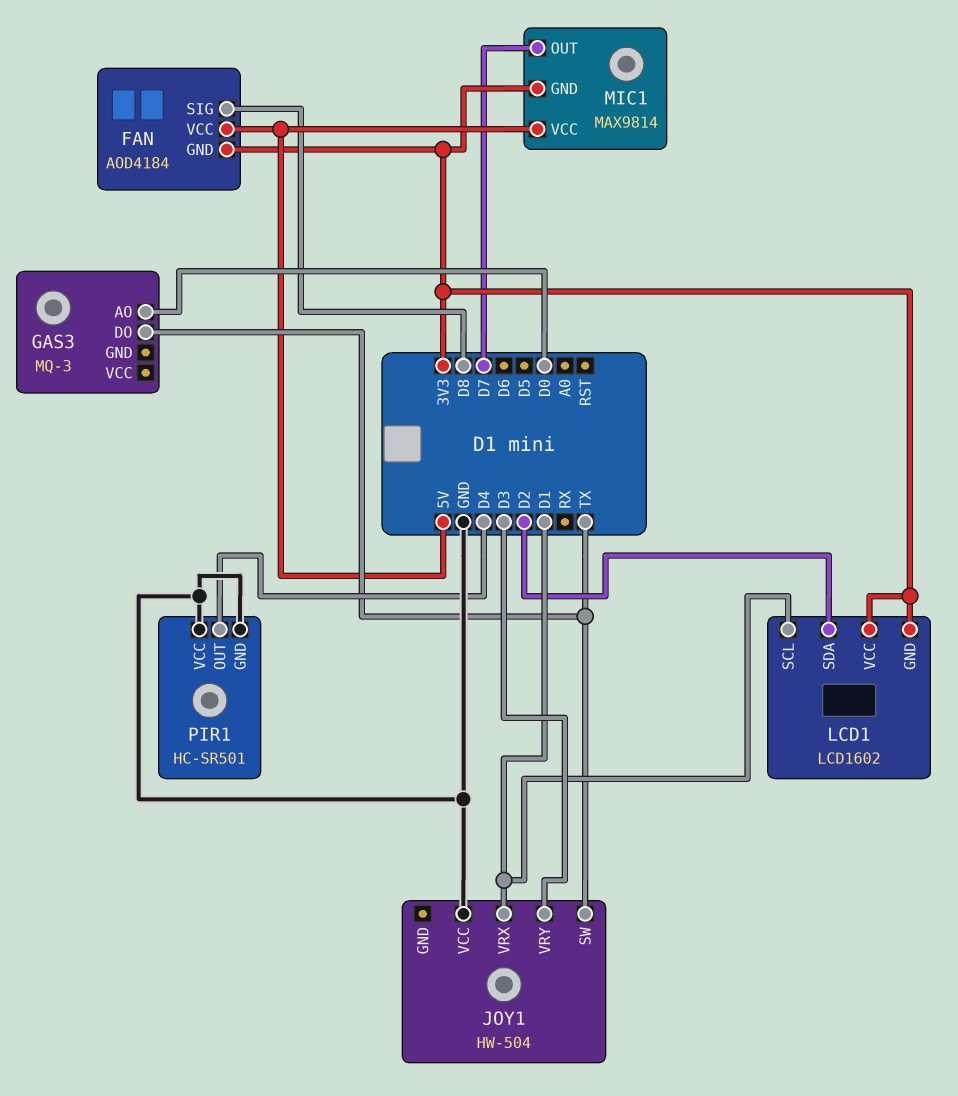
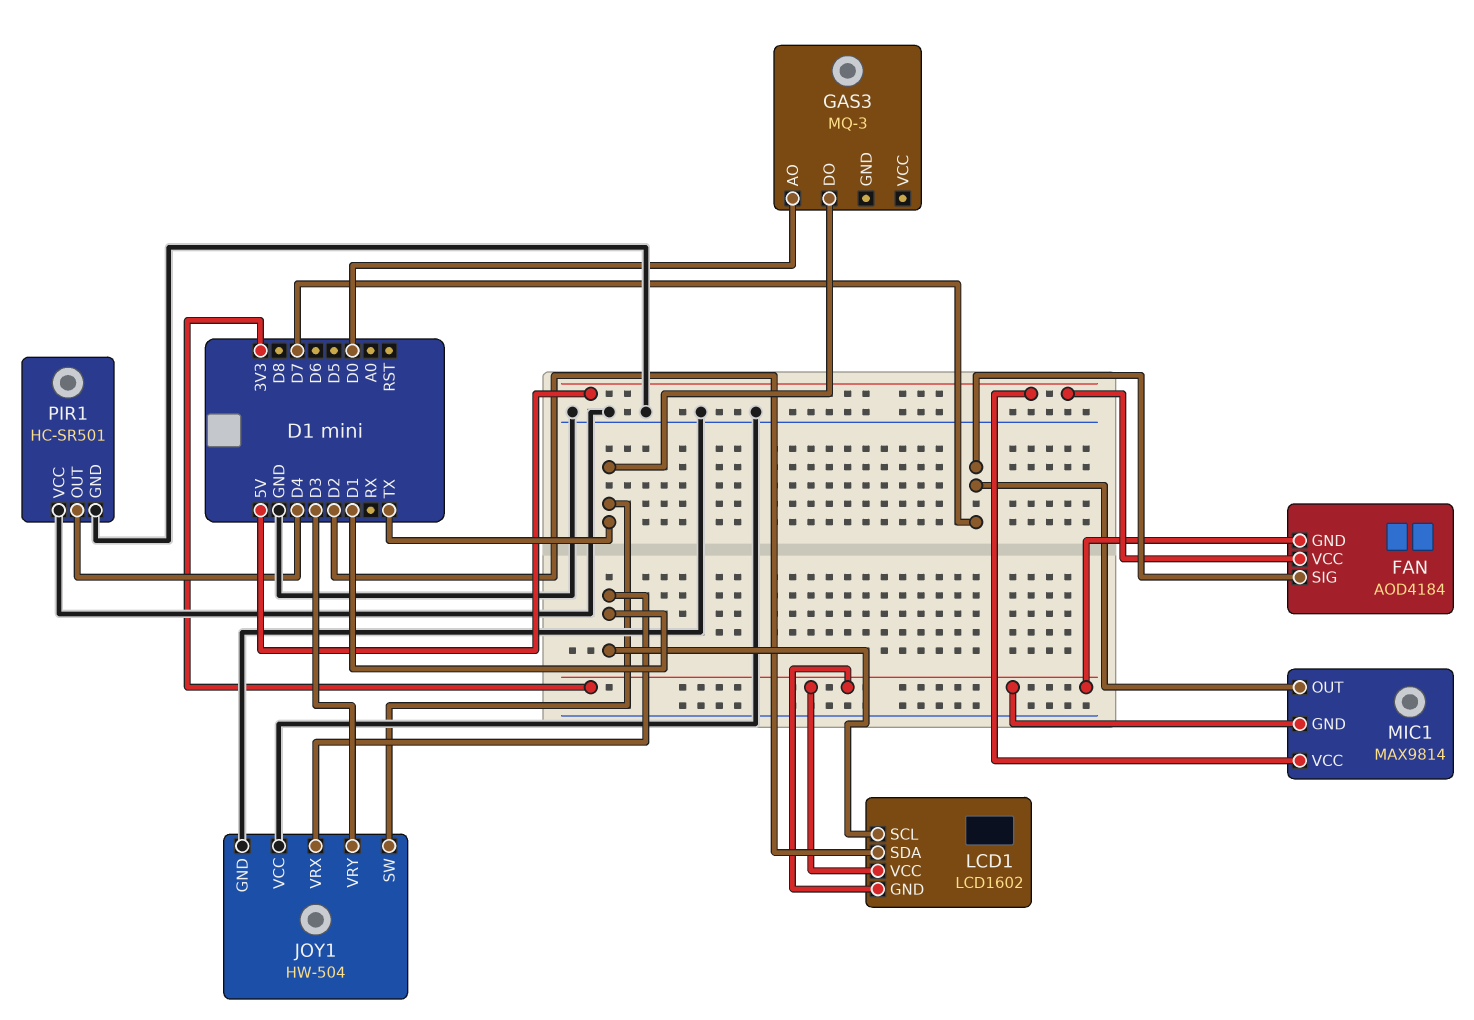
FAN pin SIG: D8 -> D7
JOY1 pin GND: none -> GND

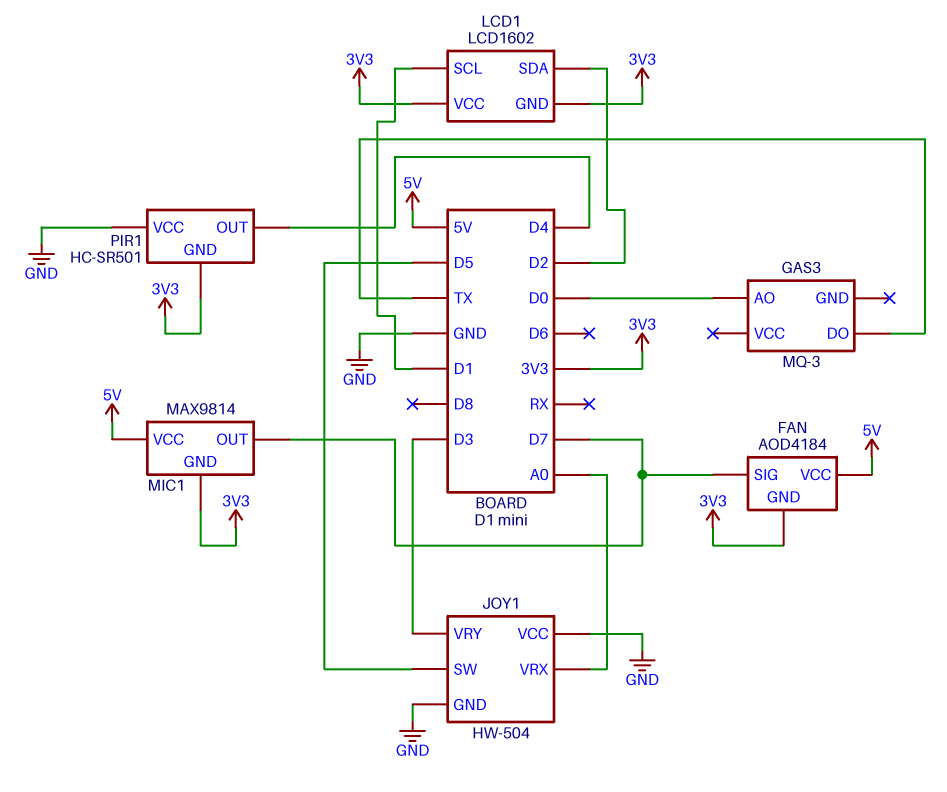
JOY1 pin SW: TX -> D5
JOY1 pin VRX: D1 -> A0
PIR1 pin GND: GND -> 3V3

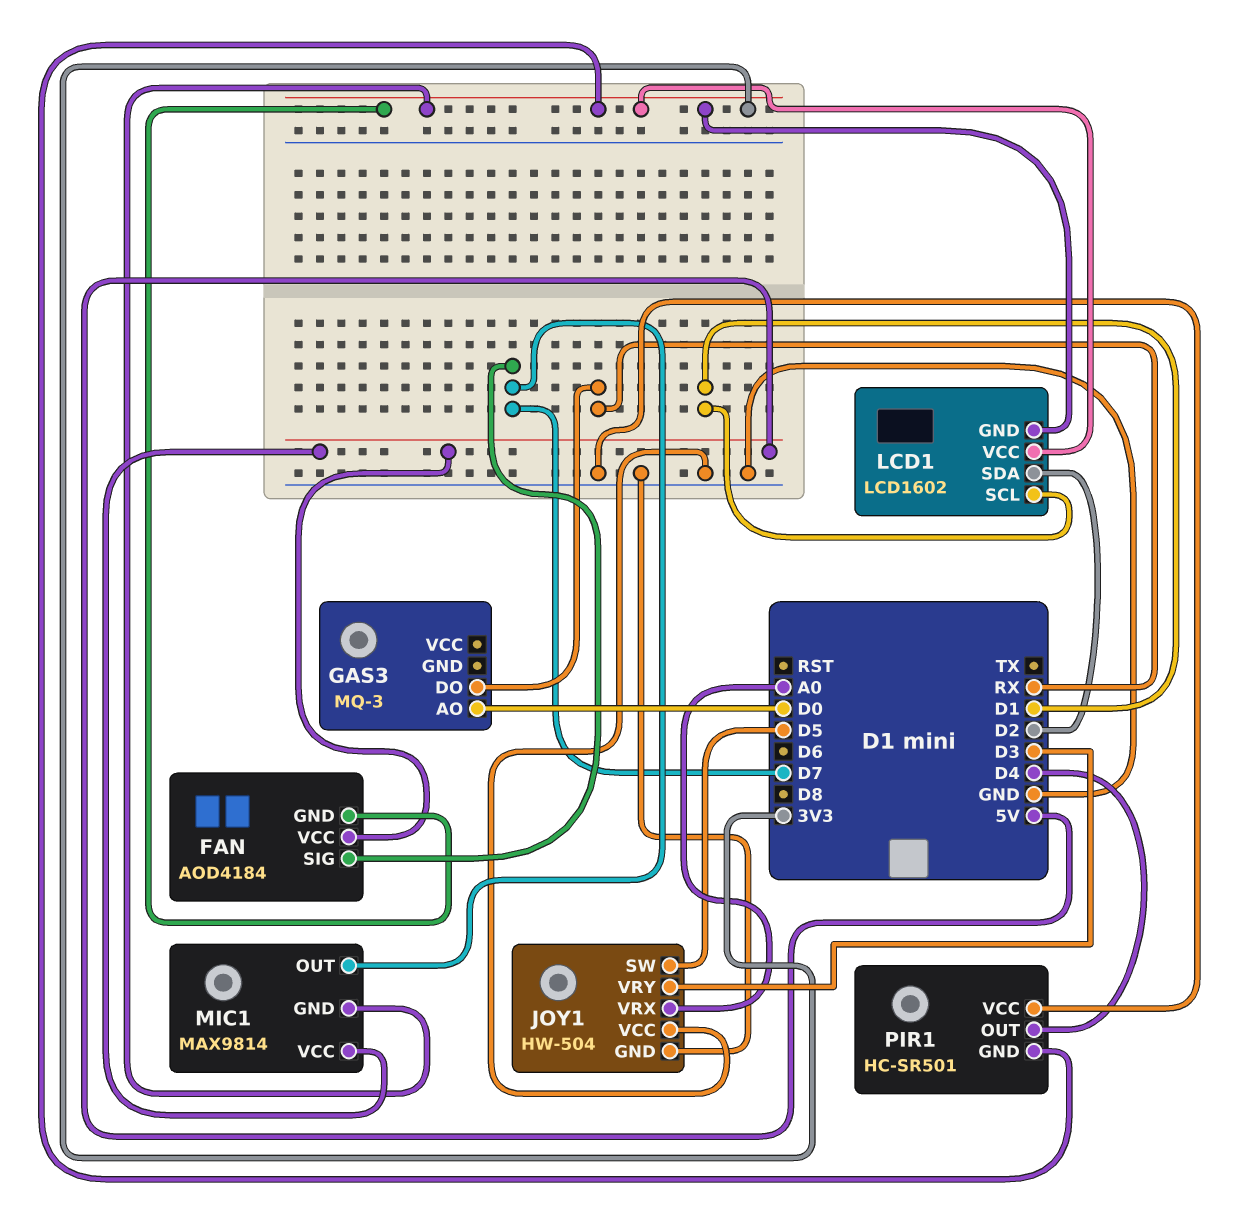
GAS3 pin DO: TX -> RX

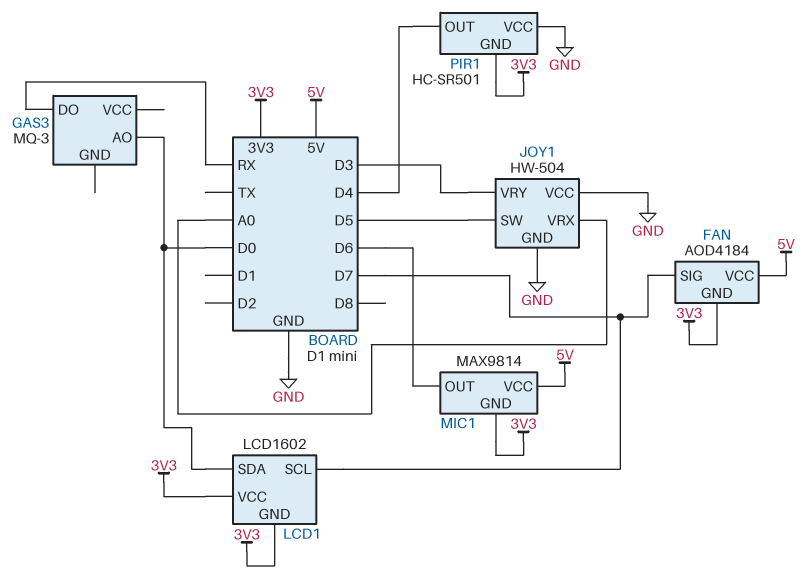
LCD1 pin SCL: D1 -> D7
LCD1 pin SDA: D2 -> D0
MIC1 pin OUT: D7 -> D6

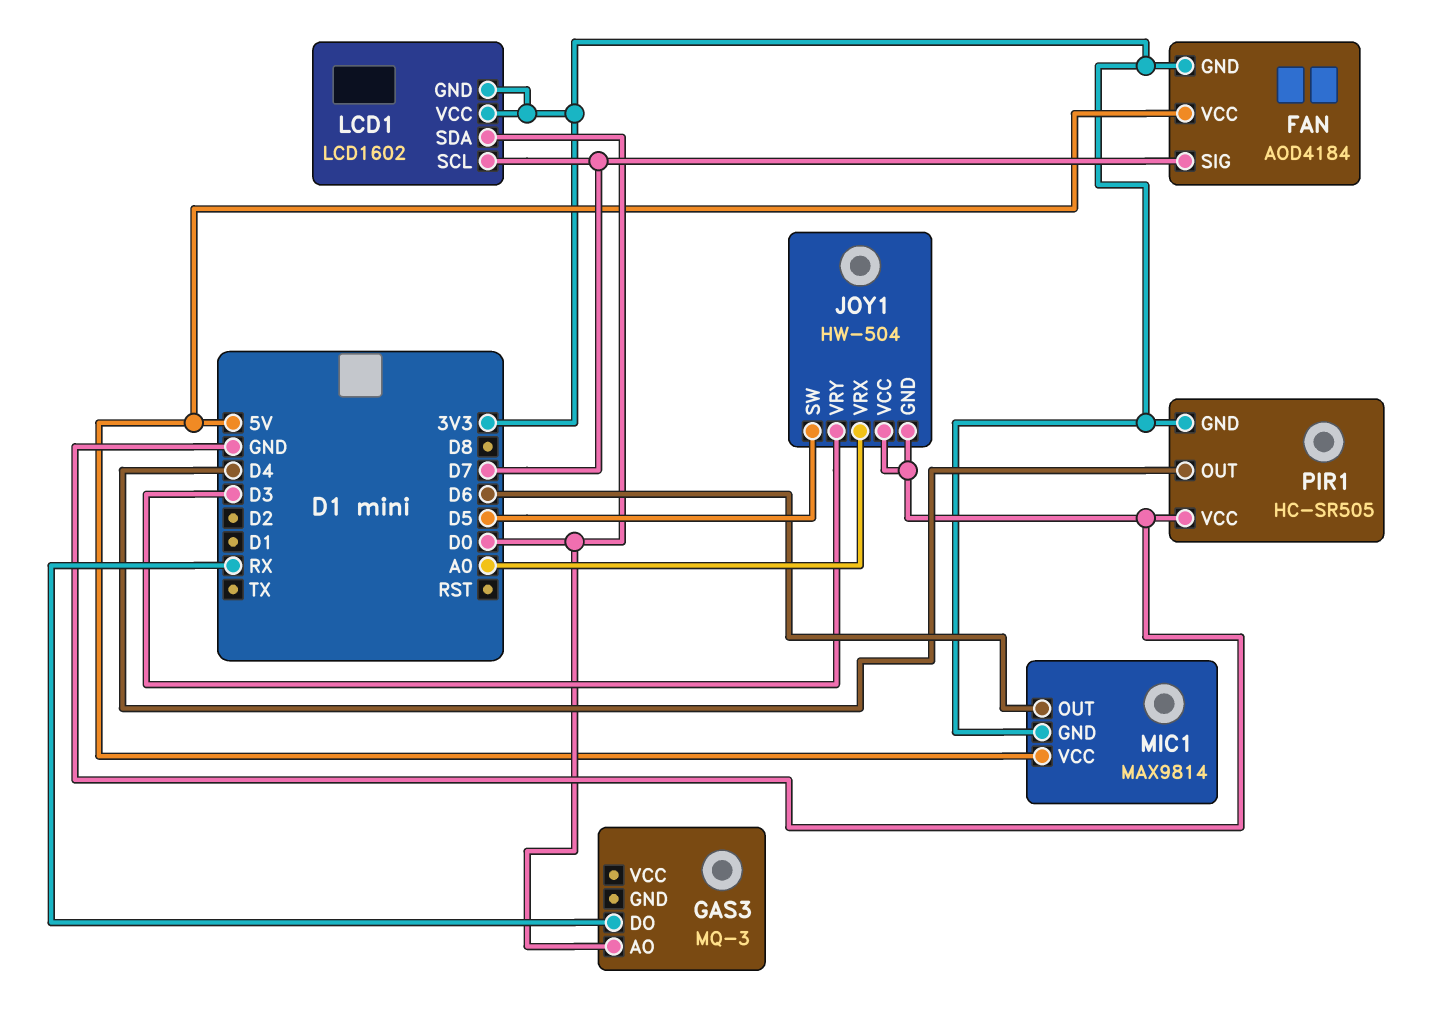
PIR1: HC-SR501 -> HC-SR505

